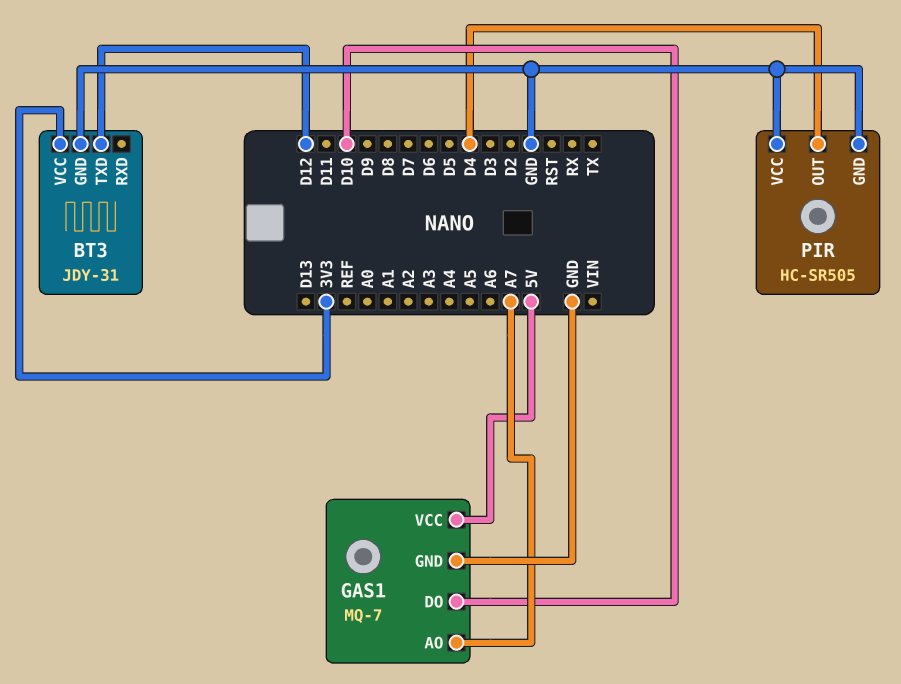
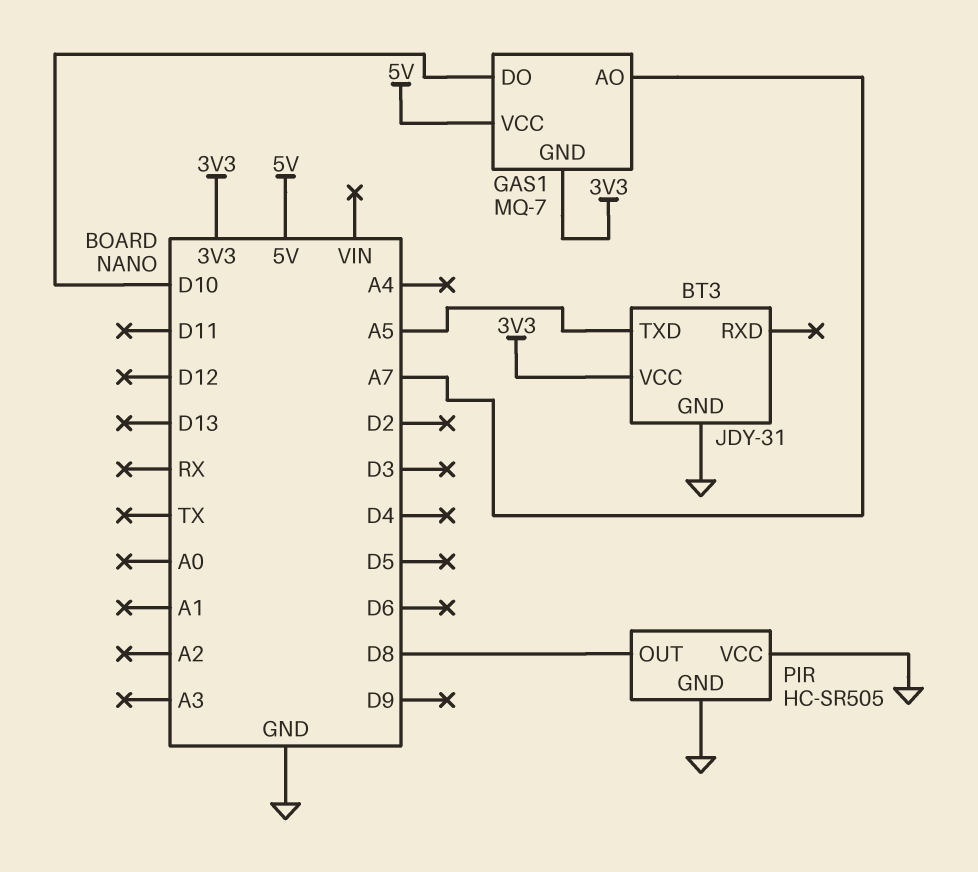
BT3 pin TXD: D12 -> A5
GAS1 pin GND: GND -> 3V3
PIR pin OUT: D4 -> D8

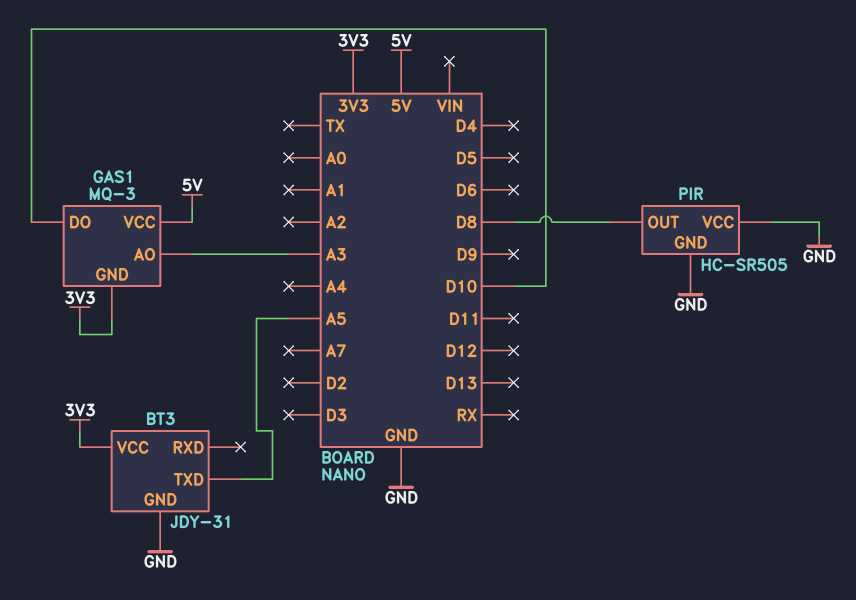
GAS1: MQ-7 -> MQ-3
GAS1 pin AO: A7 -> A3

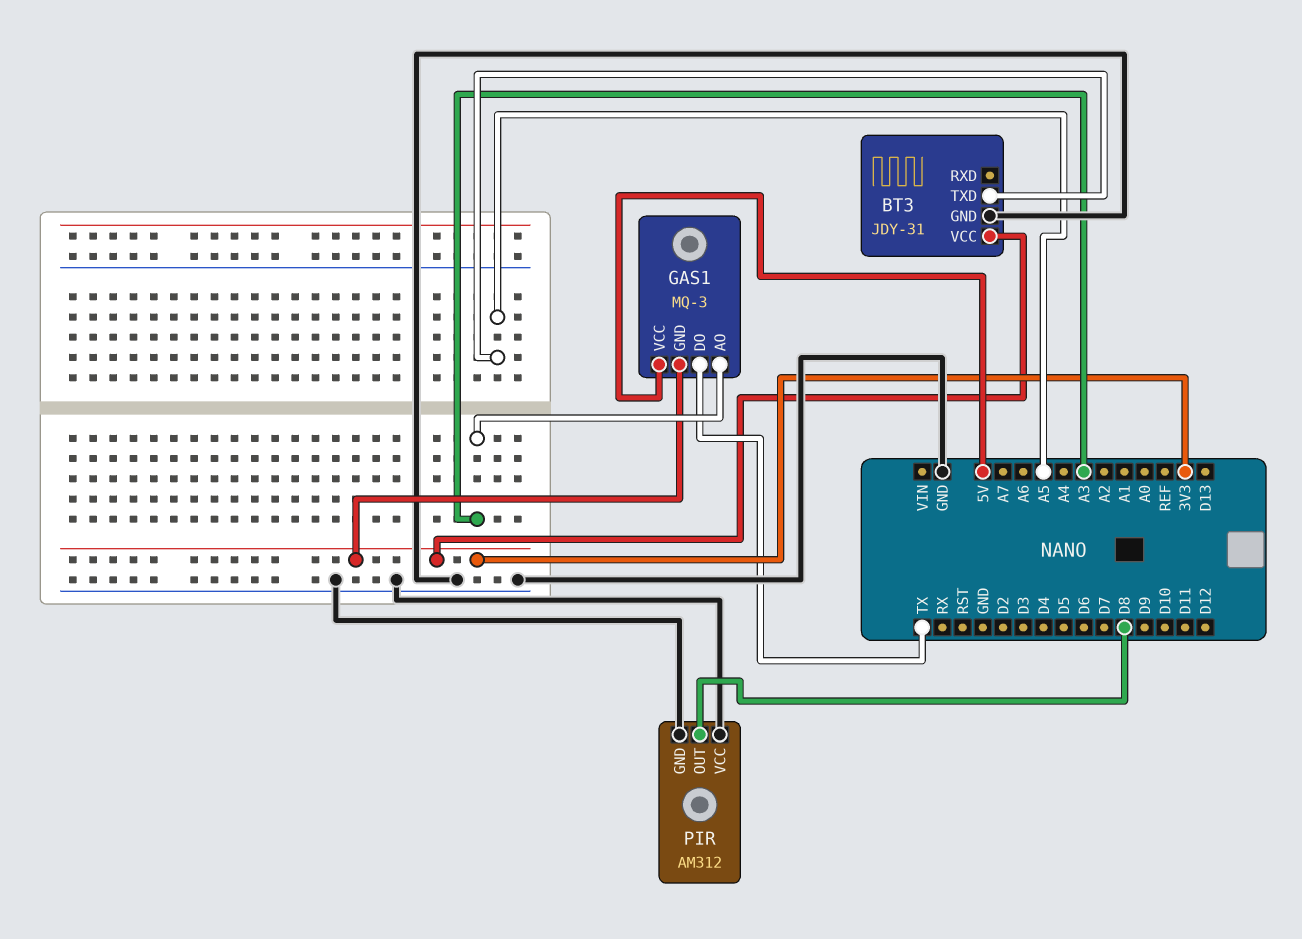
GAS1 pin DO: D10 -> TX
PIR: HC-SR505 -> AM312

